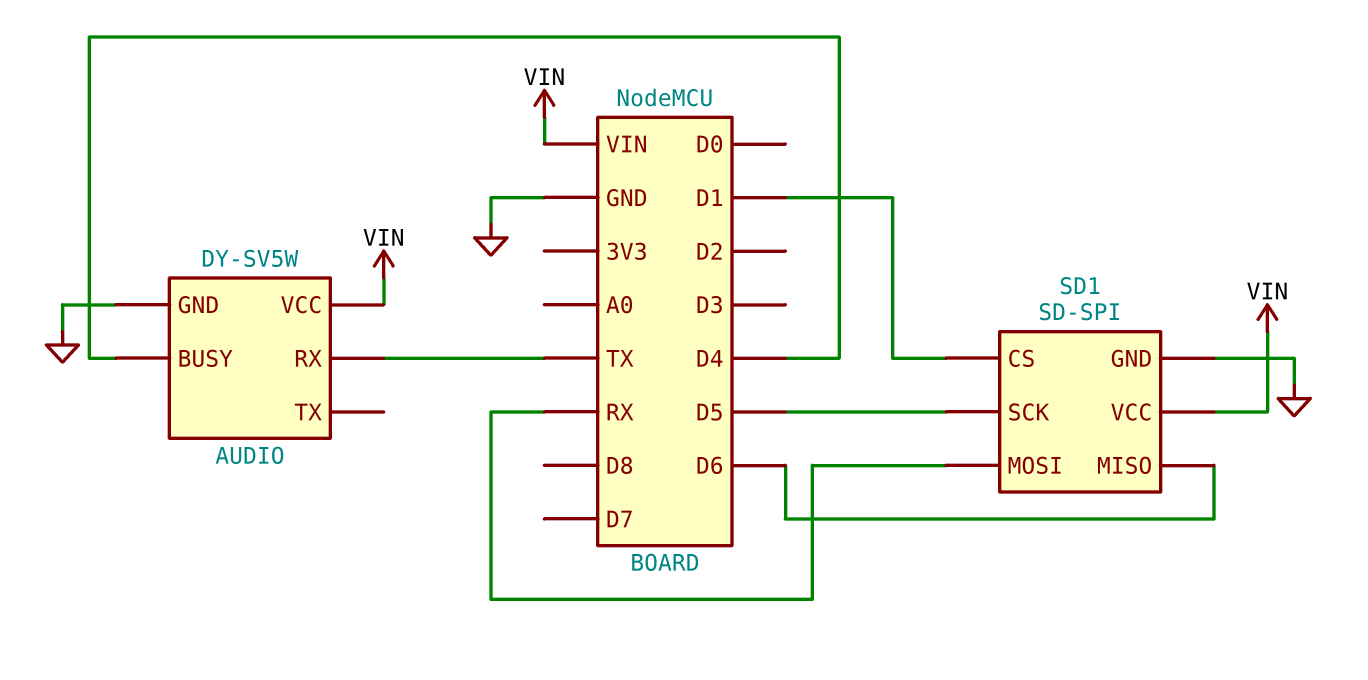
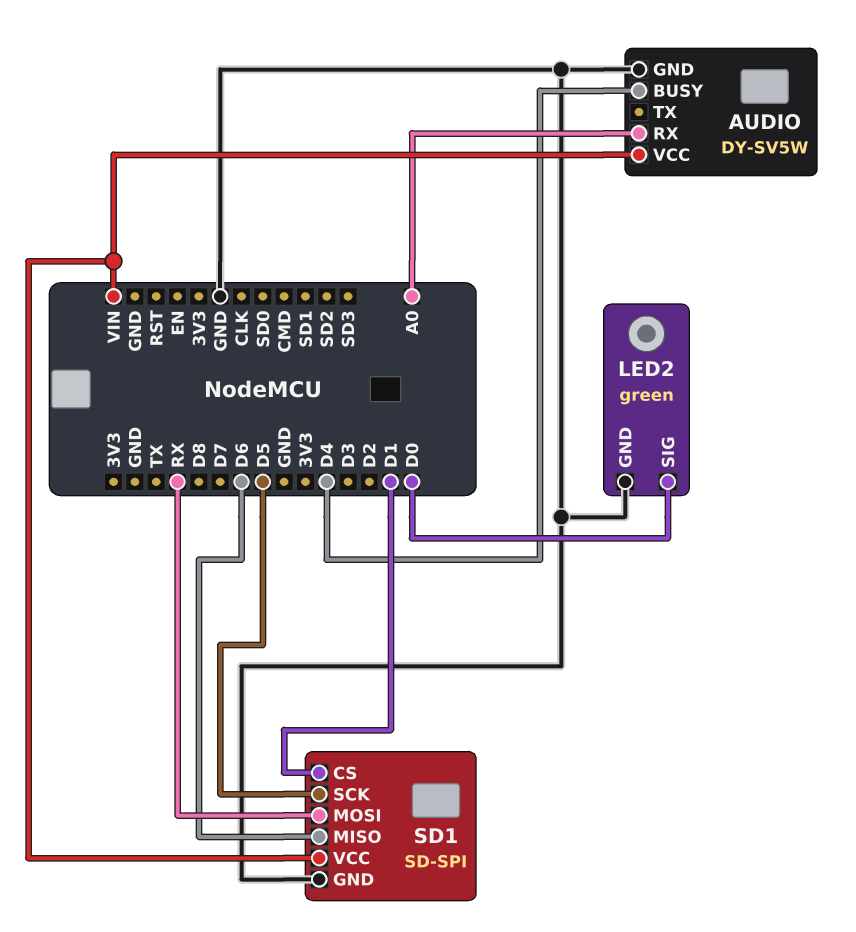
AUDIO pin RX: TX -> A0
LED2: none -> green
LED2 pin GND: none -> GND
LED2 pin SIG: none -> D0

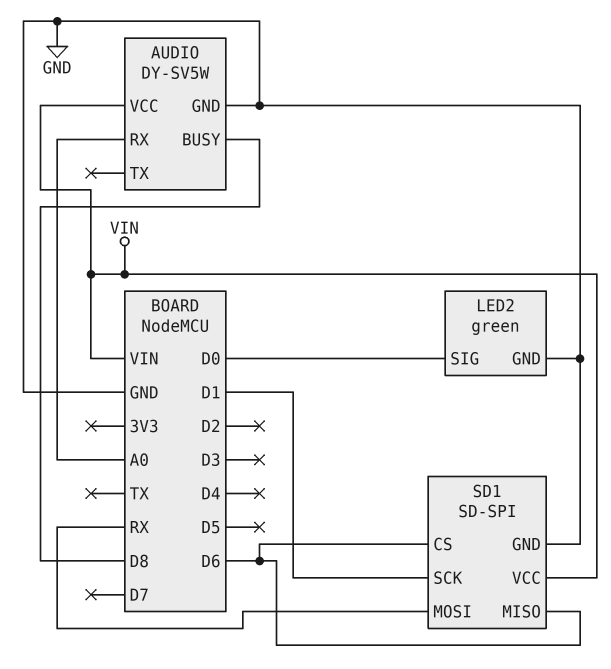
AUDIO pin BUSY: D4 -> D8
SD1 pin CS: D1 -> D6
SD1 pin SCK: D5 -> D1

